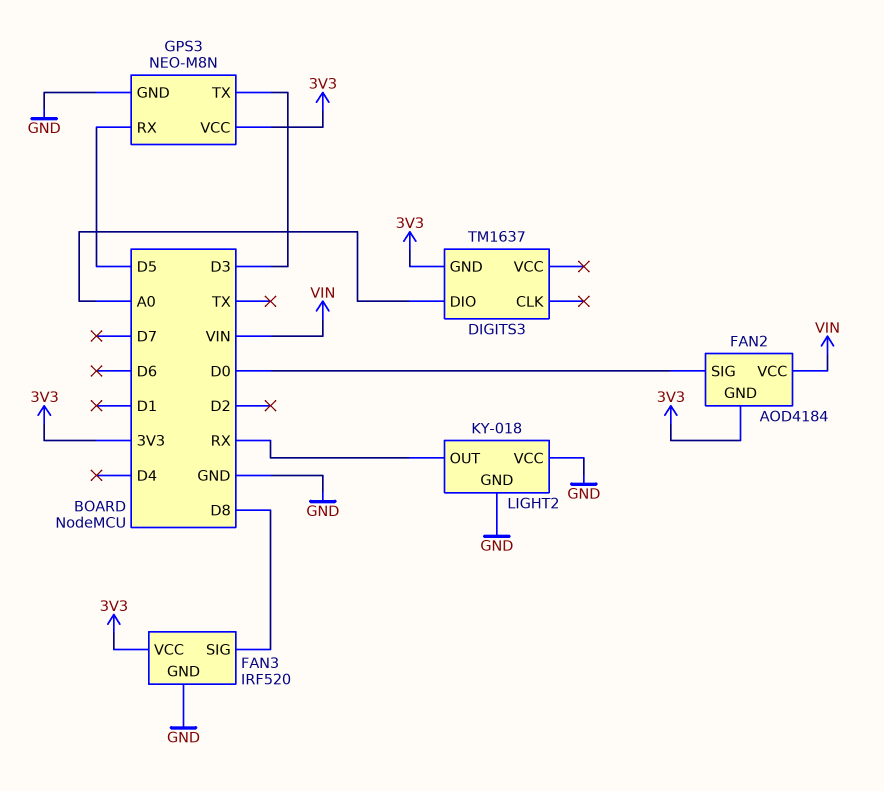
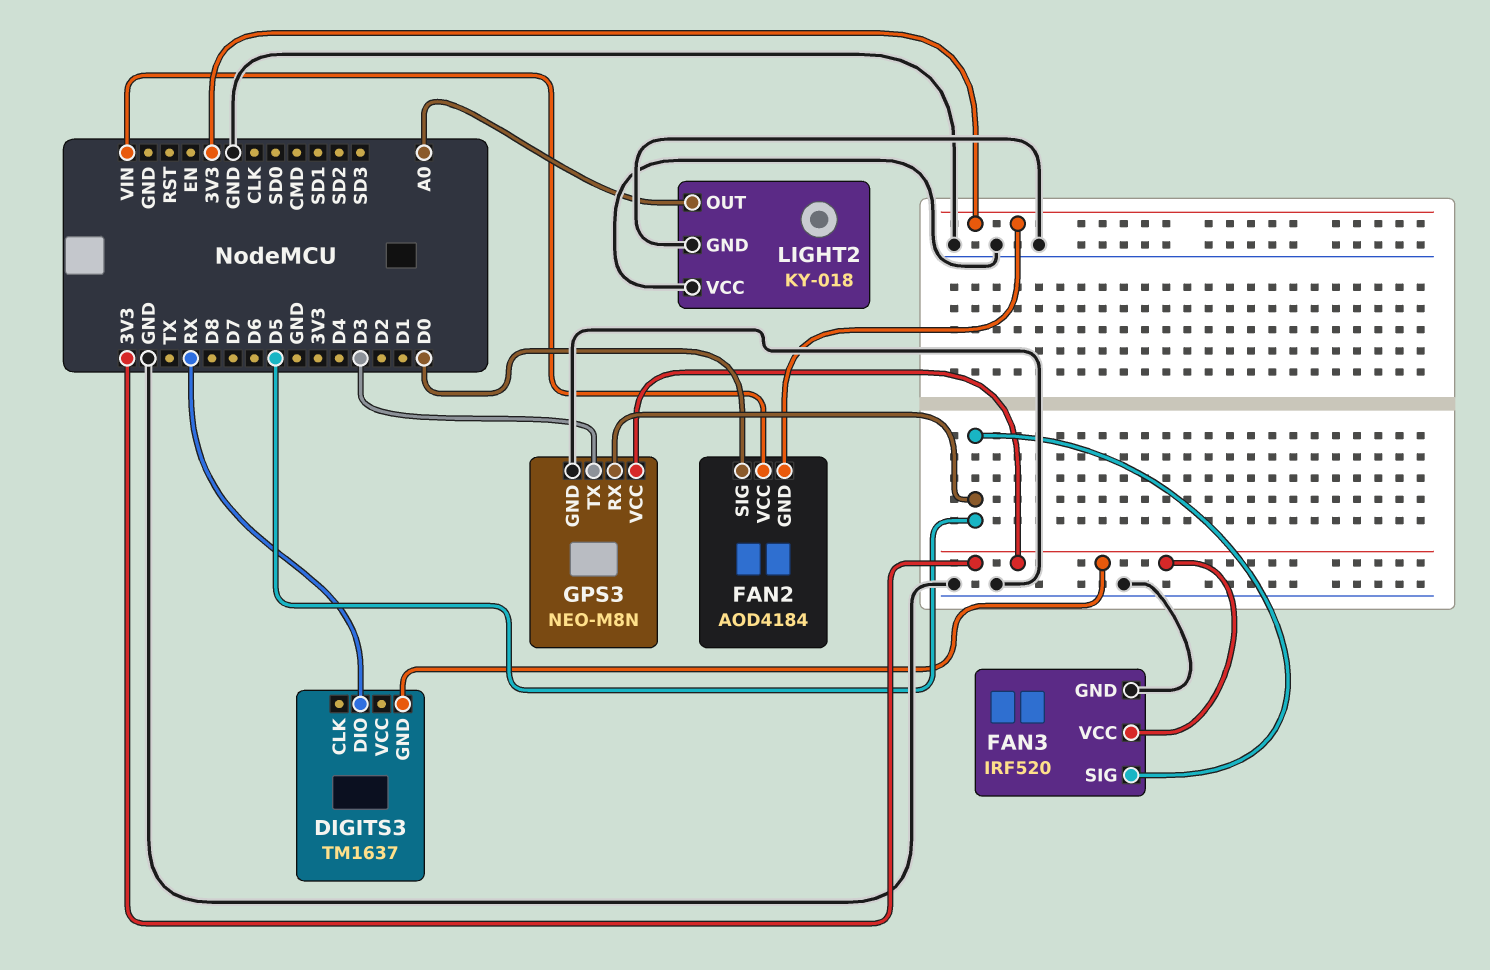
DIGITS3 pin DIO: A0 -> RX
FAN3 pin SIG: D8 -> D5
LIGHT2 pin OUT: RX -> A0

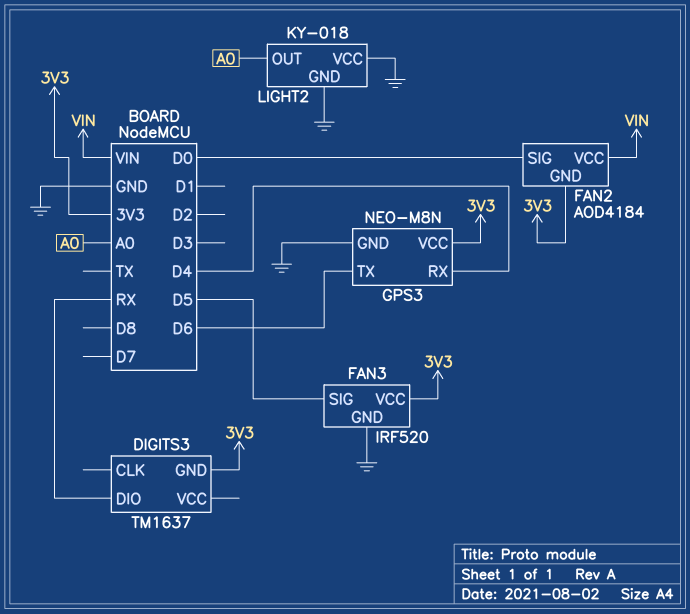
GPS3 pin RX: D5 -> D4
GPS3 pin TX: D3 -> D6

